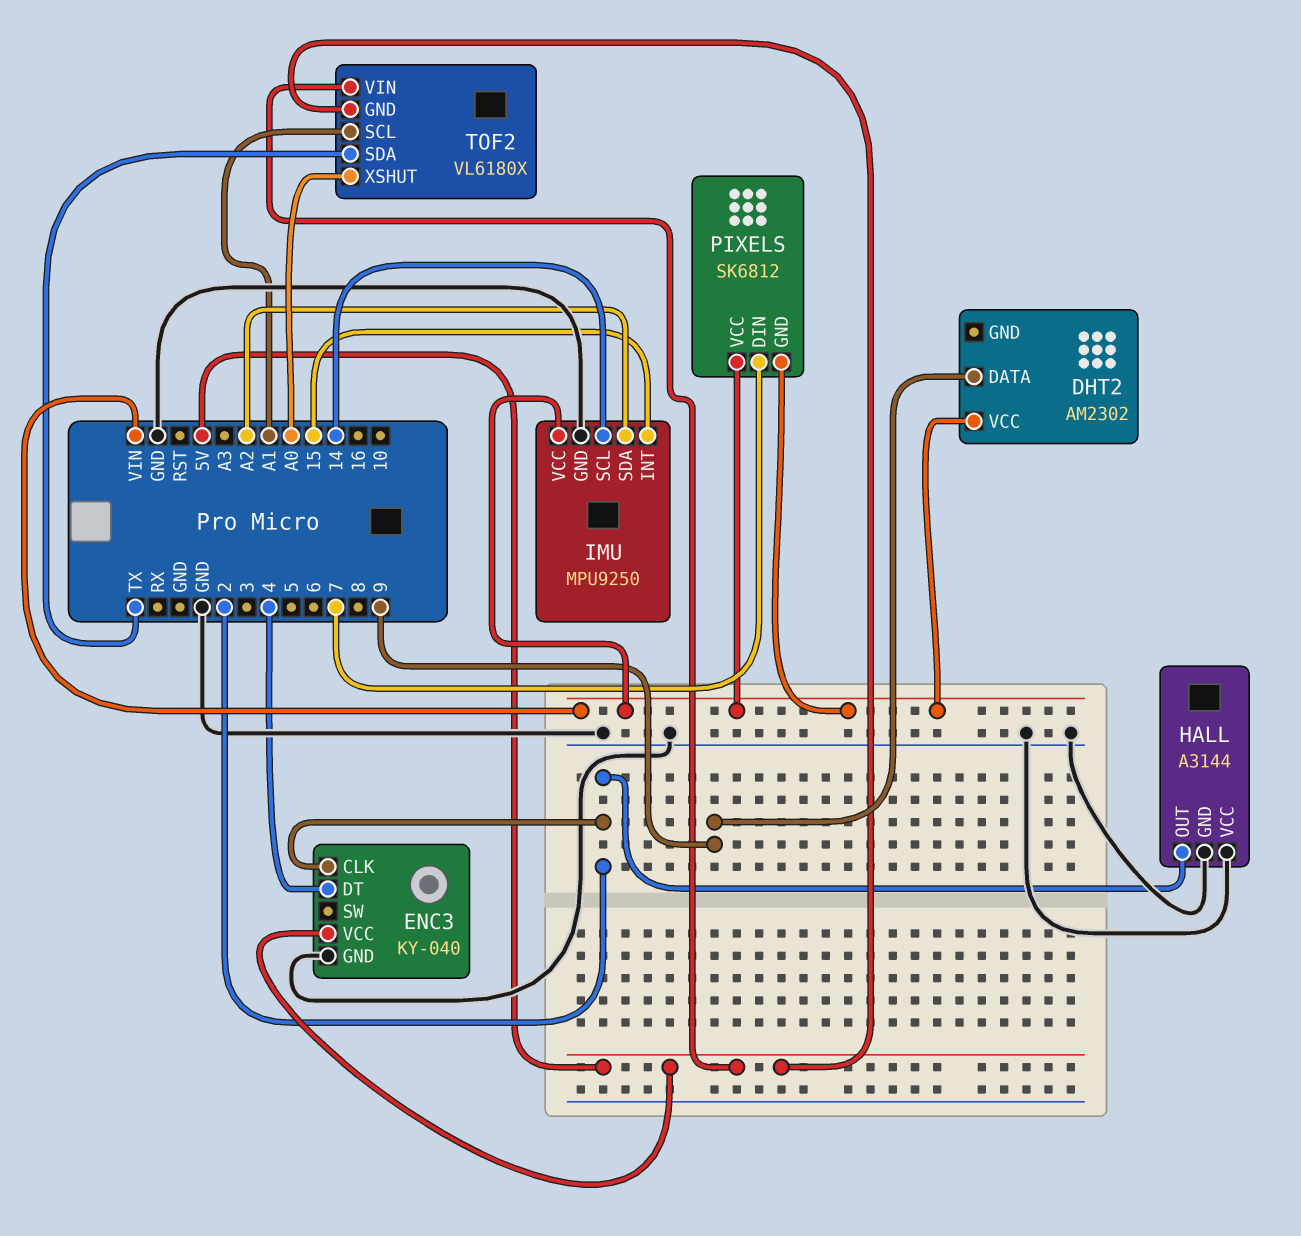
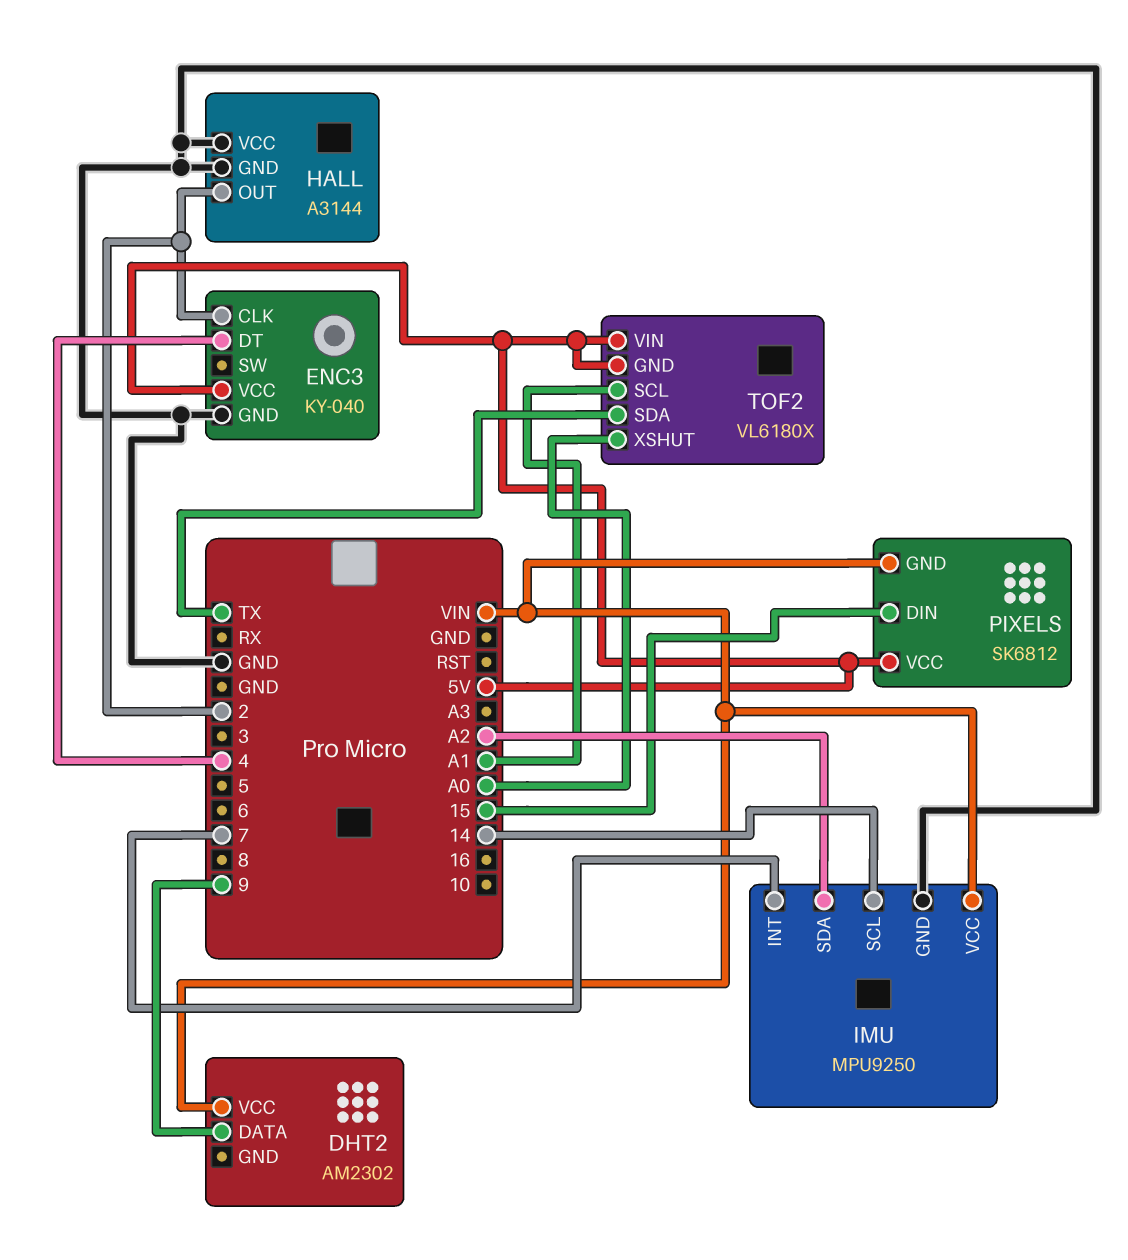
IMU pin INT: 15 -> 7
PIXELS pin DIN: 7 -> 15
PIXELS pin VCC: VIN -> 5V

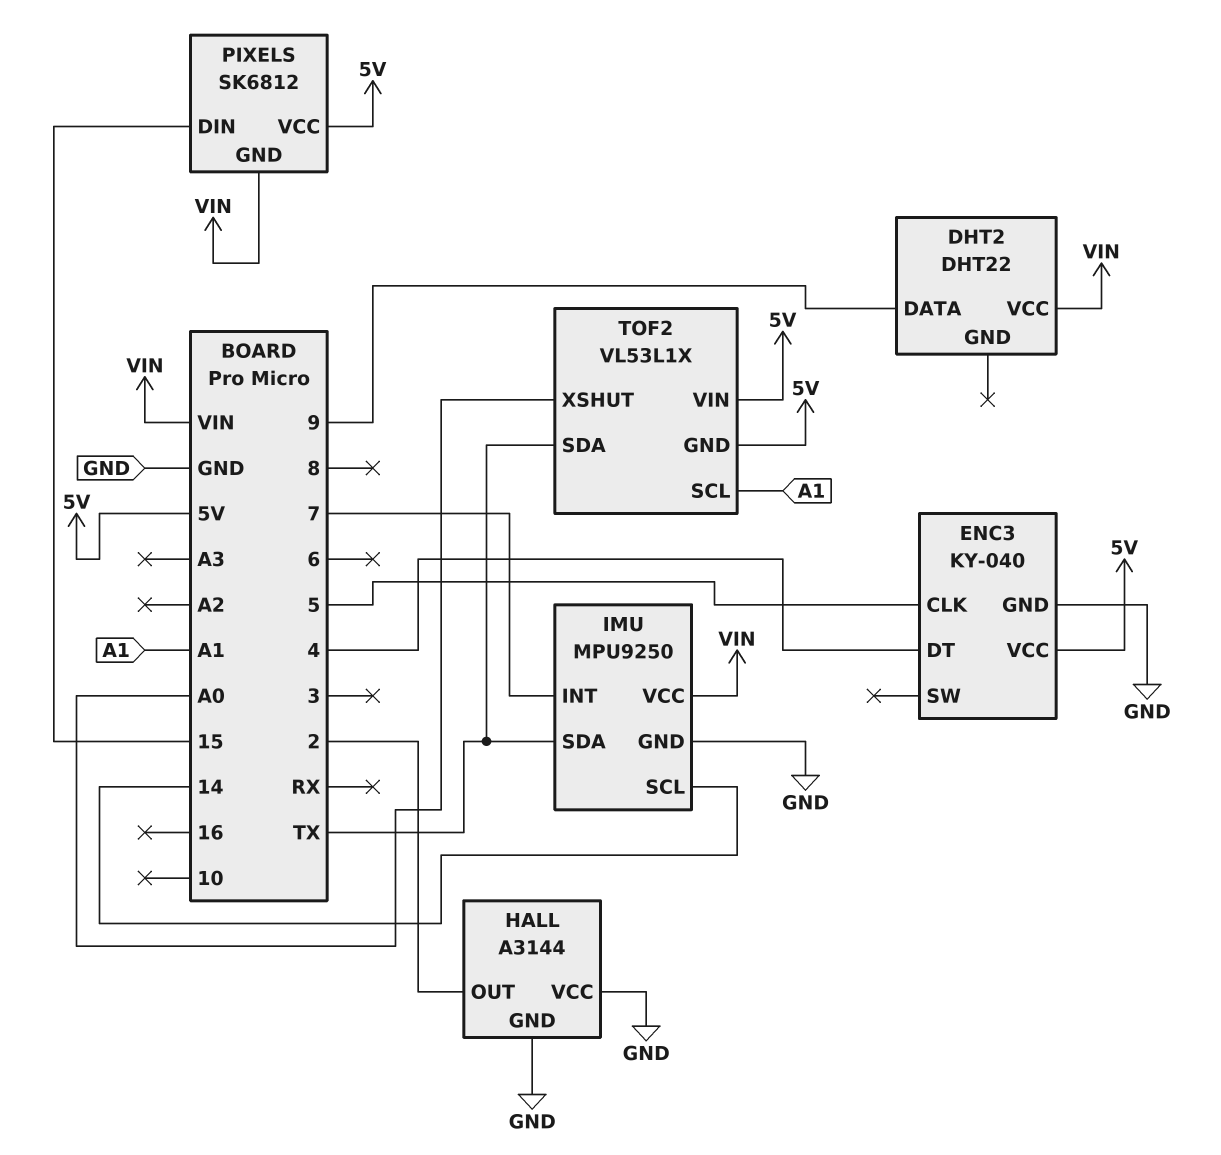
DHT2: AM2302 -> DHT22
ENC3 pin CLK: 2 -> 5
IMU pin SDA: A2 -> TX
TOF2: VL6180X -> VL53L1X

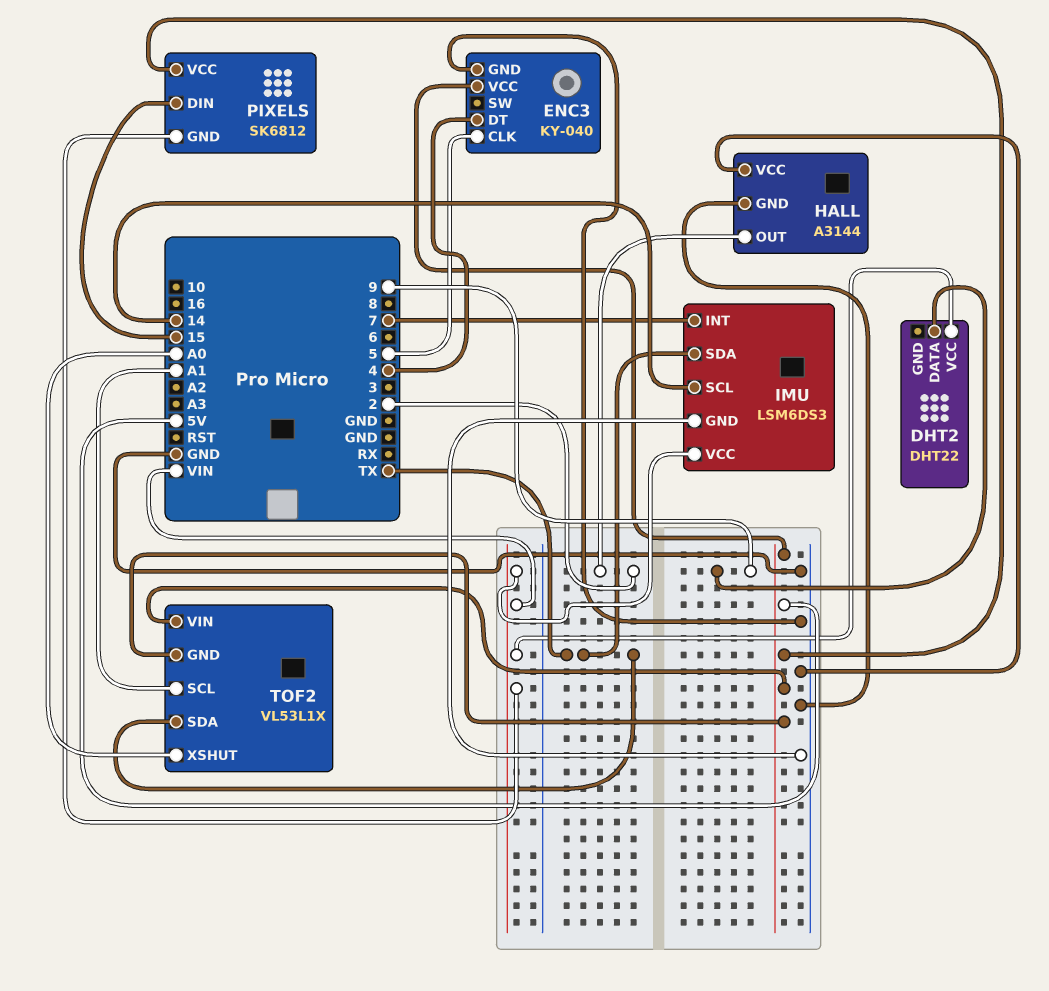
IMU: MPU9250 -> LSM6DS3

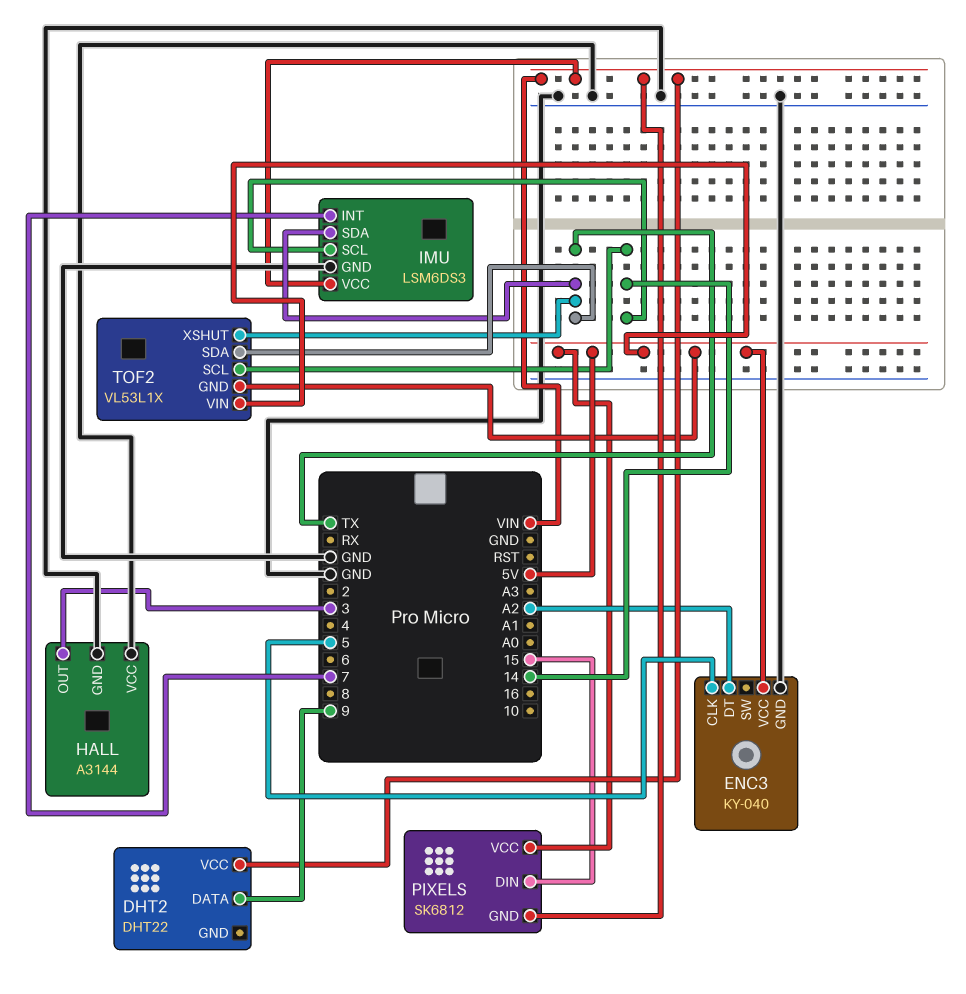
ENC3 pin DT: 4 -> A2
HALL pin OUT: 2 -> 3
TOF2 pin SCL: A1 -> 14
TOF2 pin XSHUT: A0 -> TX

